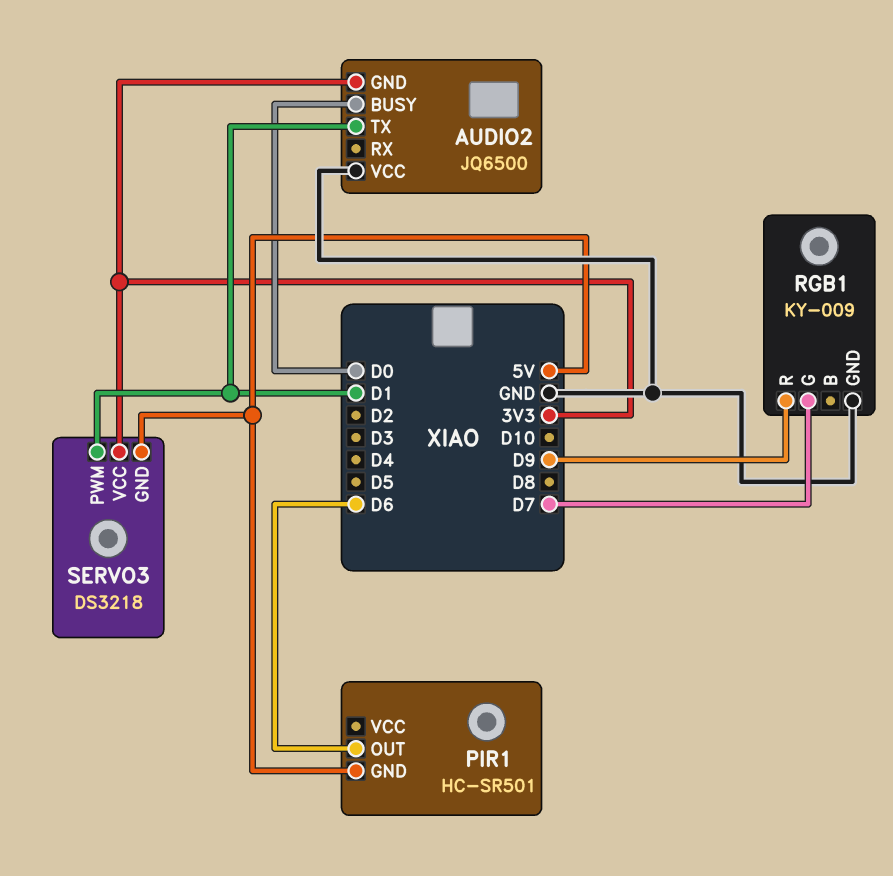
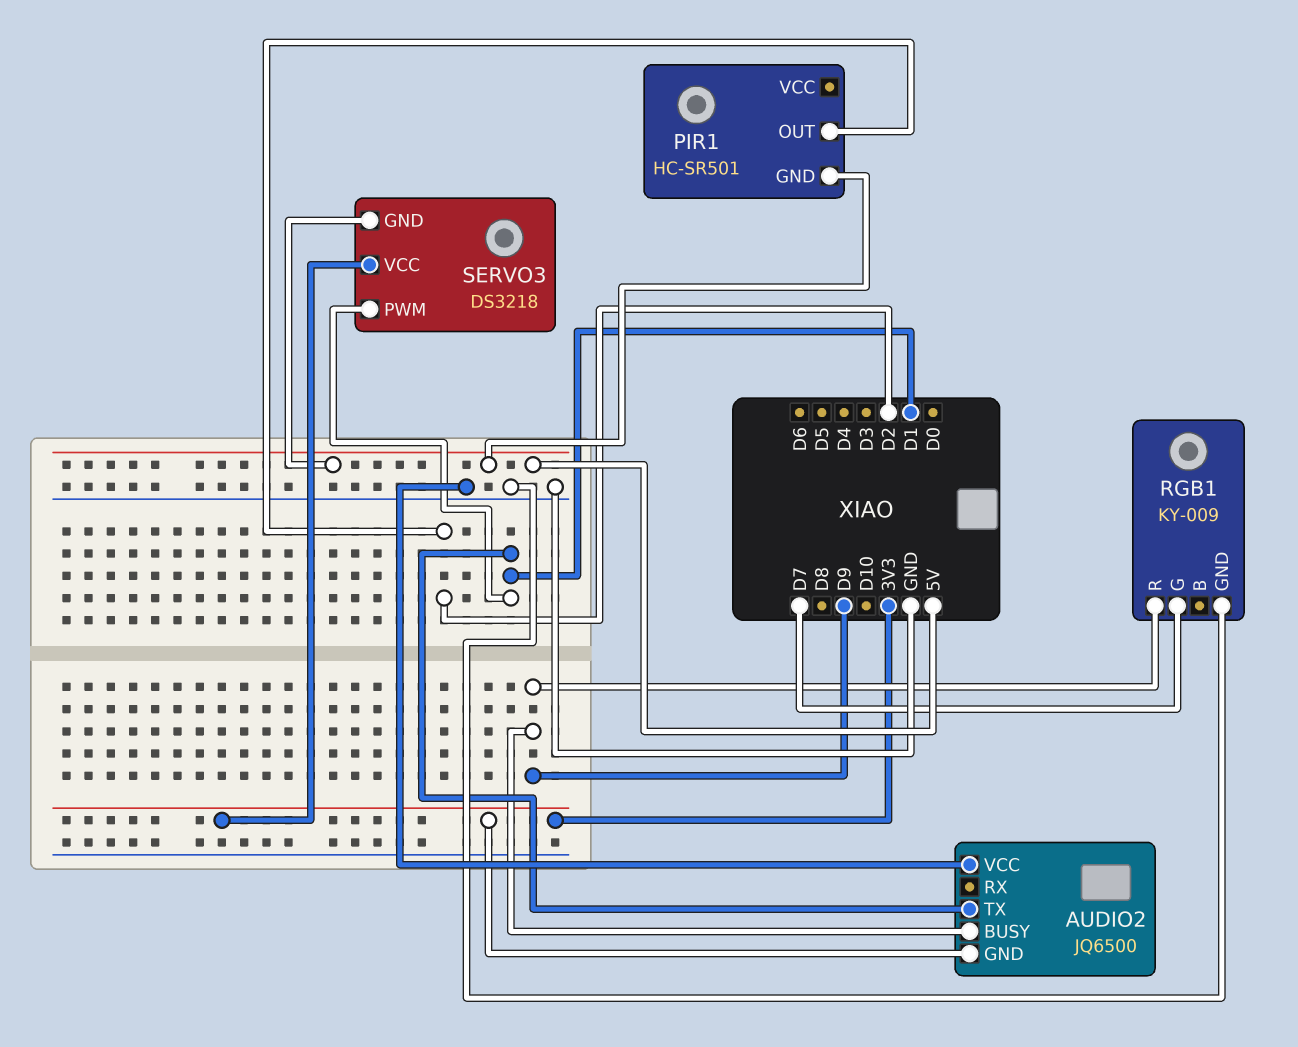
AUDIO2 pin BUSY: D0 -> D9
PIR1 pin OUT: D6 -> D2

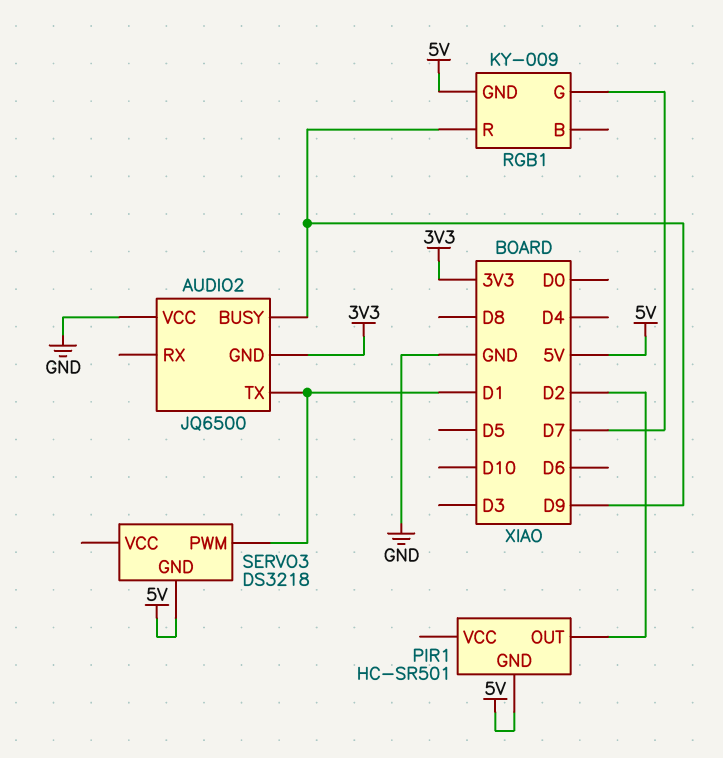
RGB1 pin GND: GND -> 5V
SERVO3 pin VCC: 3V3 -> none

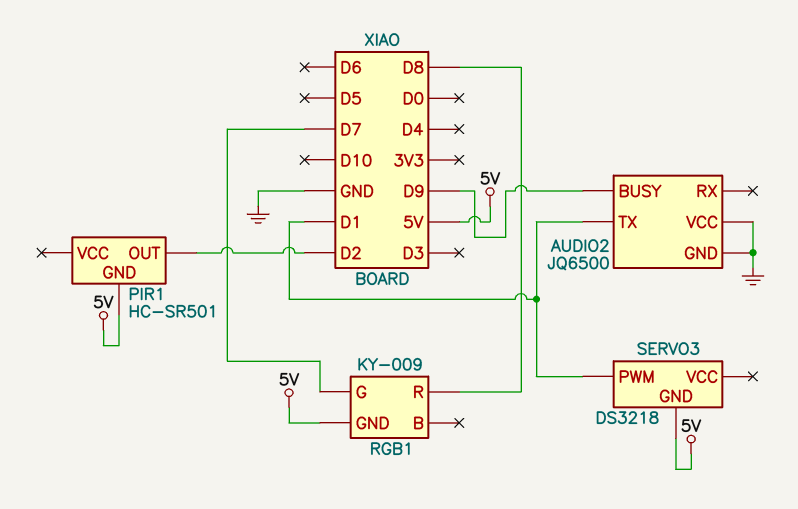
AUDIO2 pin GND: 3V3 -> GND
RGB1 pin R: D9 -> D8

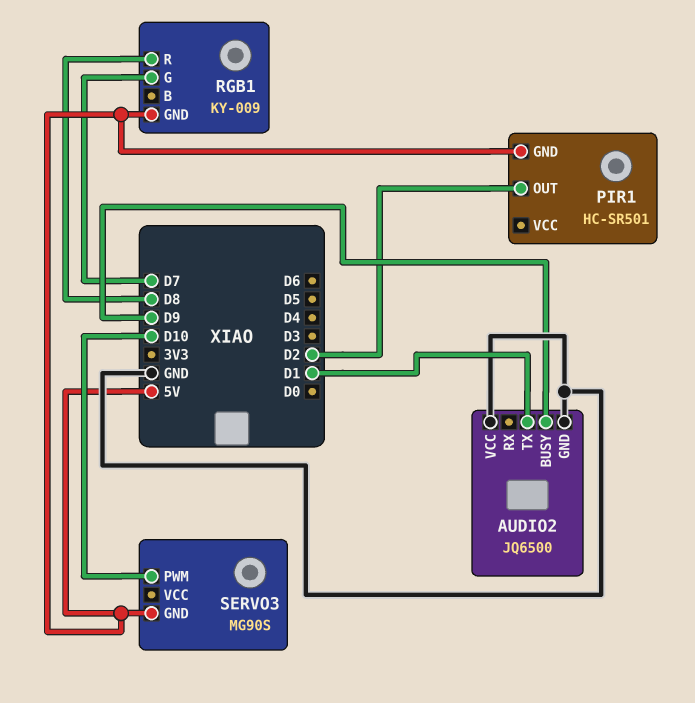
SERVO3: DS3218 -> MG90S
SERVO3 pin PWM: D1 -> D10

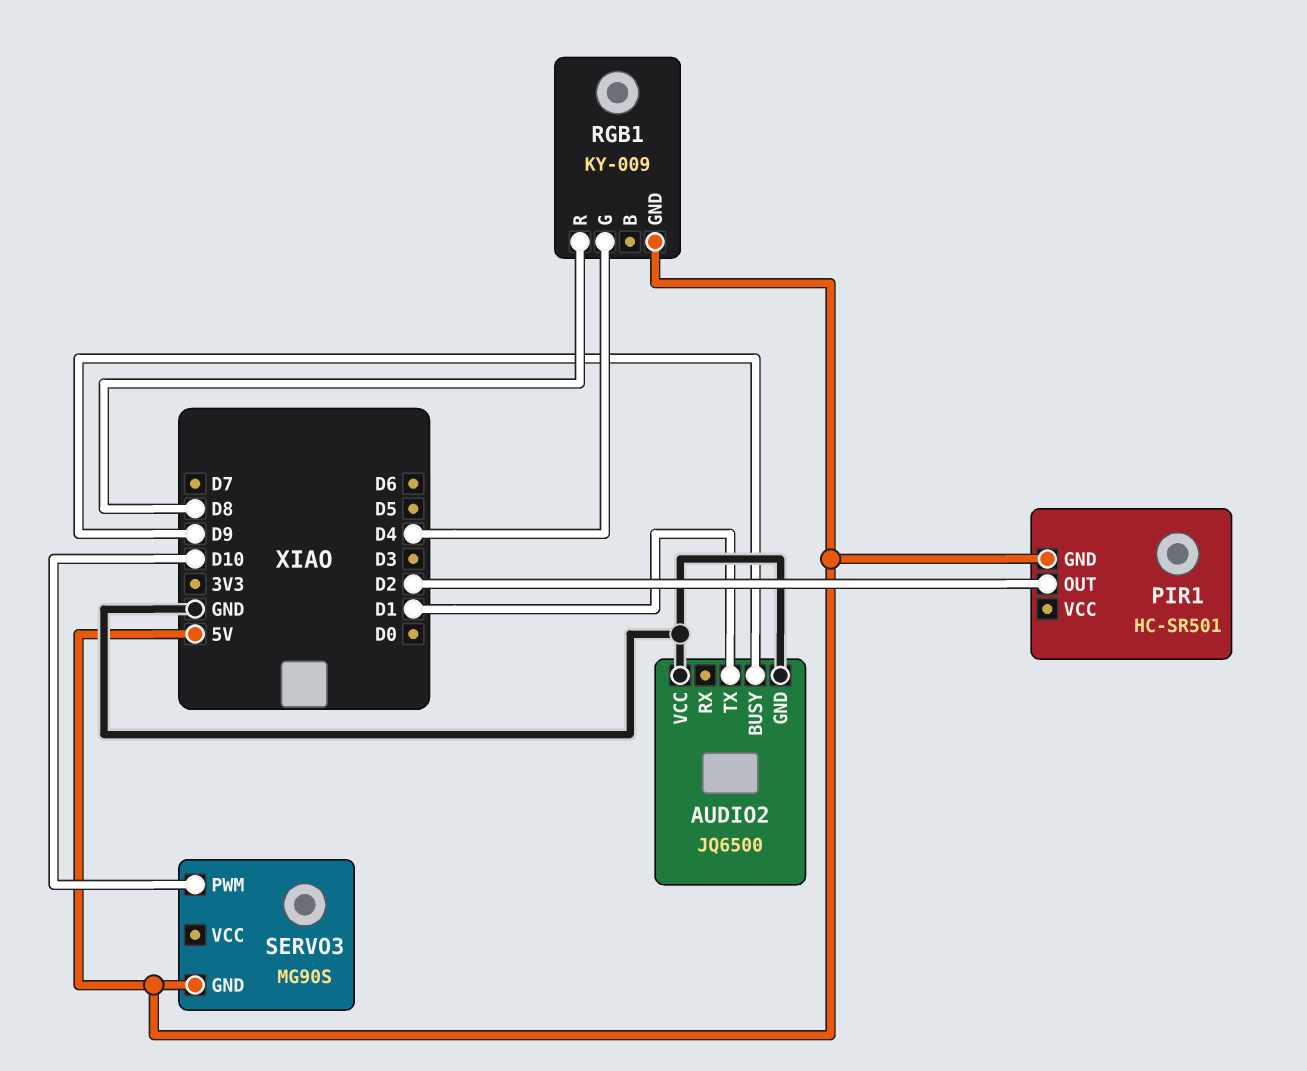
RGB1 pin G: D7 -> D4

